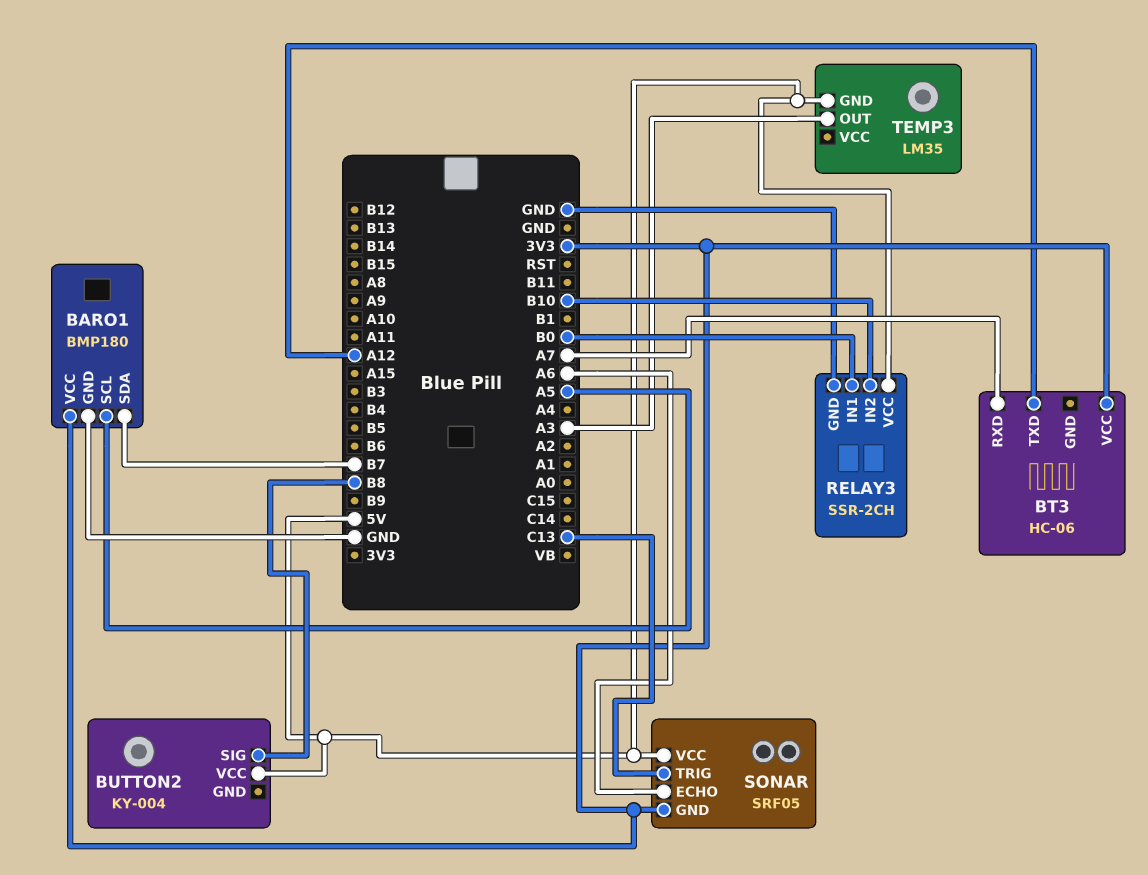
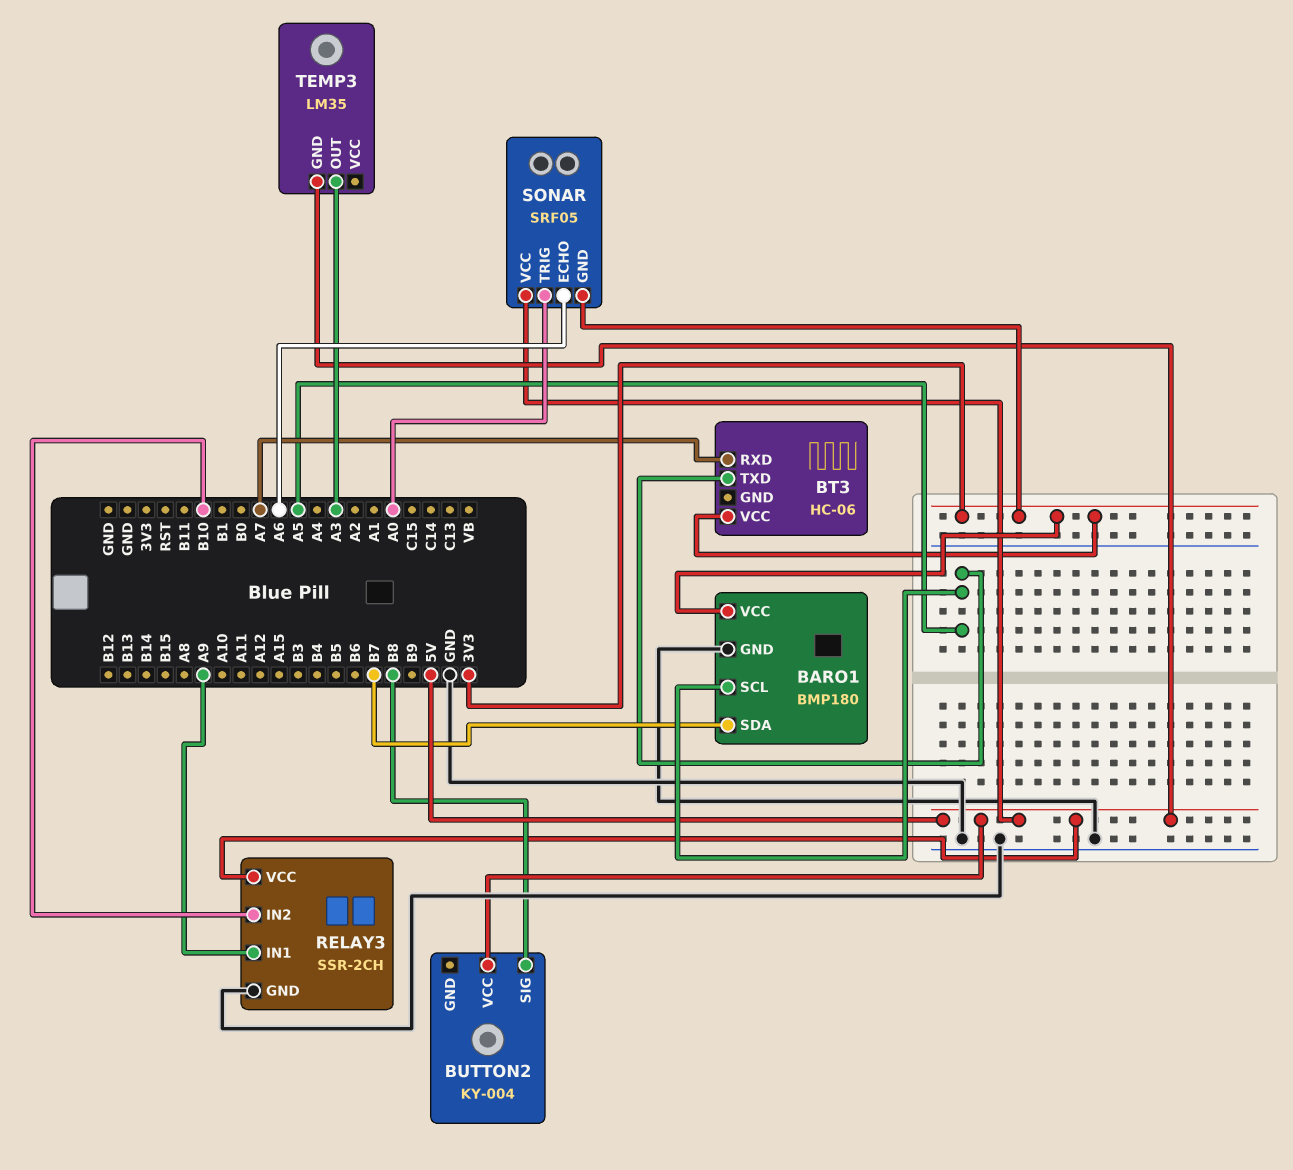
BT3 pin TXD: A12 -> A5
RELAY3 pin IN1: B0 -> A9
SONAR pin TRIG: C13 -> A0

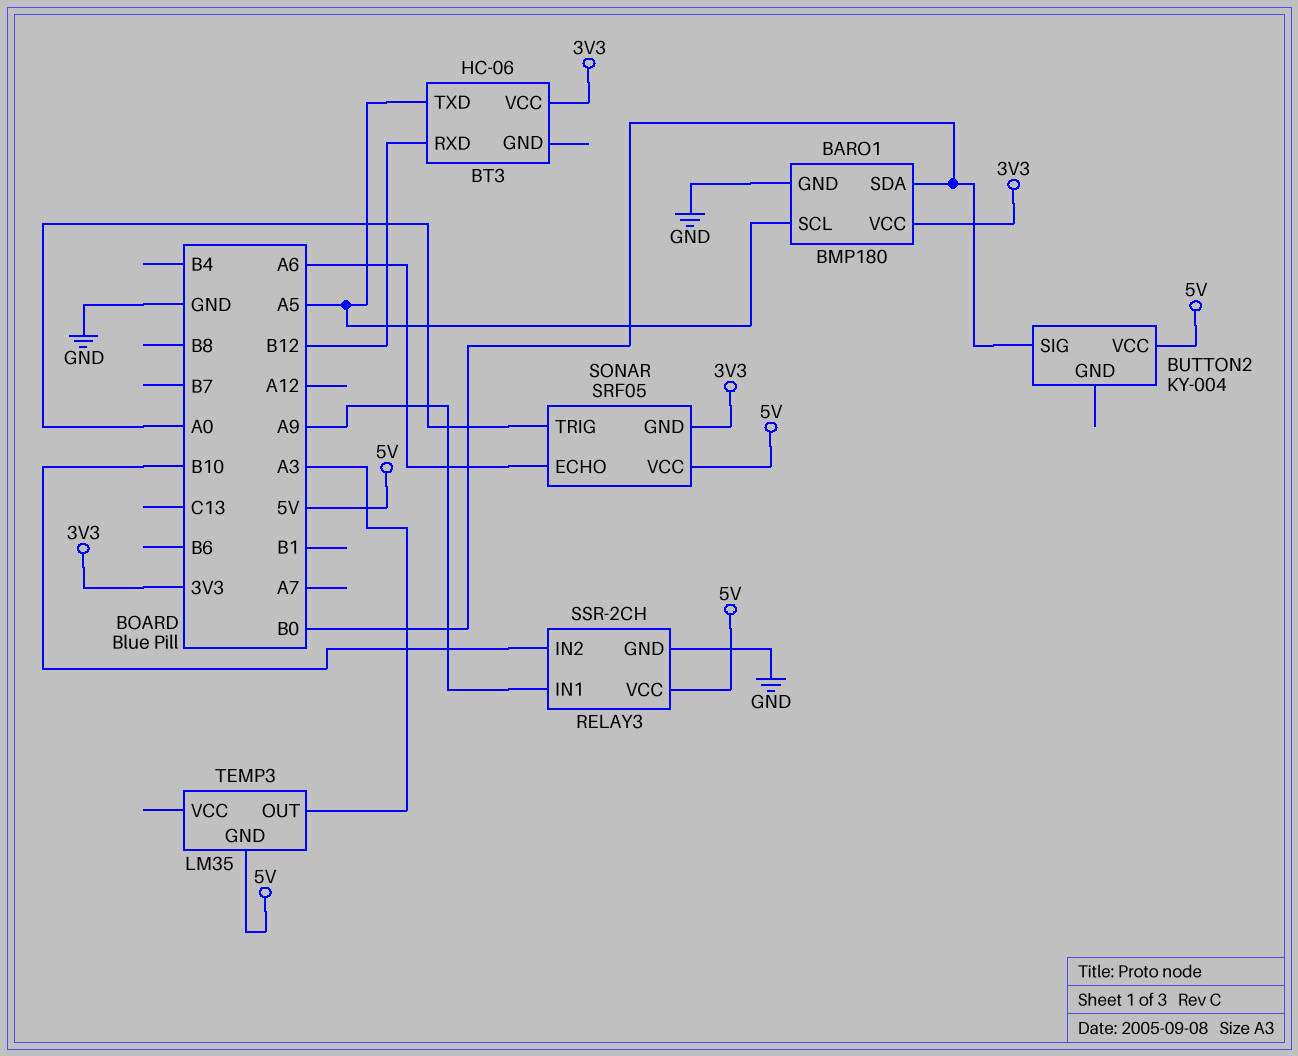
BARO1 pin SDA: B7 -> B0
BT3 pin RXD: A7 -> B12
BUTTON2 pin SIG: B8 -> B0

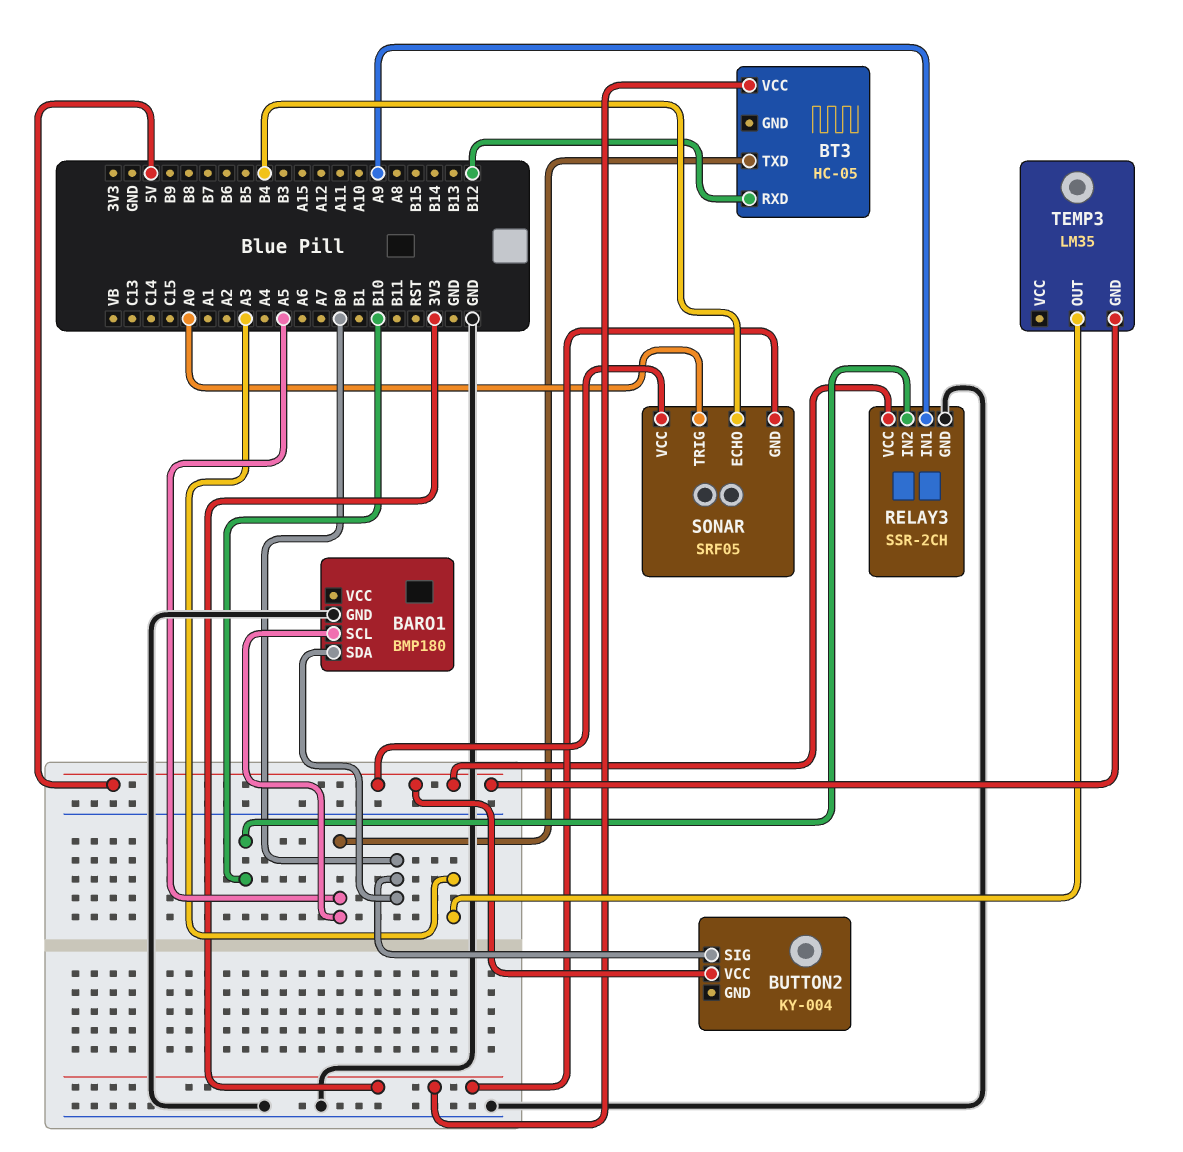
BARO1 pin VCC: 3V3 -> none
BT3: HC-06 -> HC-05
SONAR pin ECHO: A6 -> B4

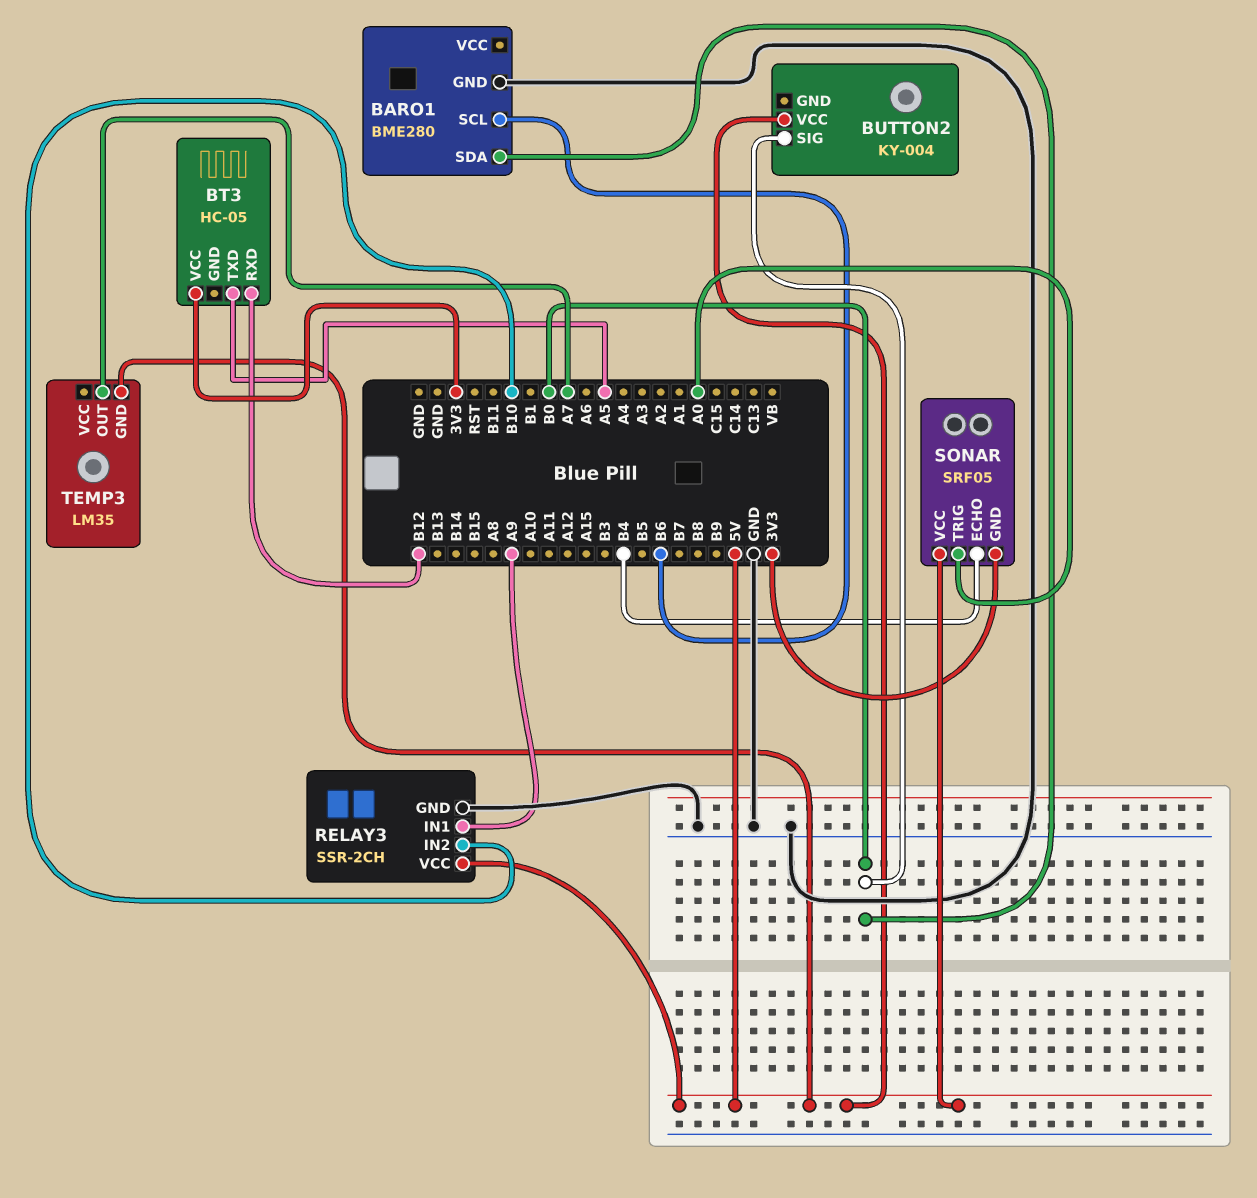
BARO1: BMP180 -> BME280
BARO1 pin SCL: A5 -> B6
TEMP3 pin OUT: A3 -> A7

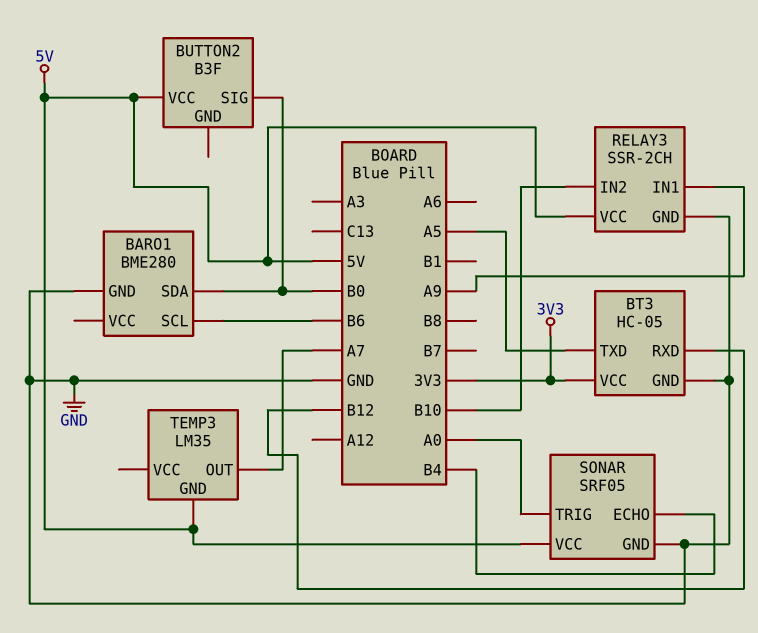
BT3 pin GND: none -> GND
BUTTON2: KY-004 -> B3F
SONAR pin GND: 3V3 -> GND

